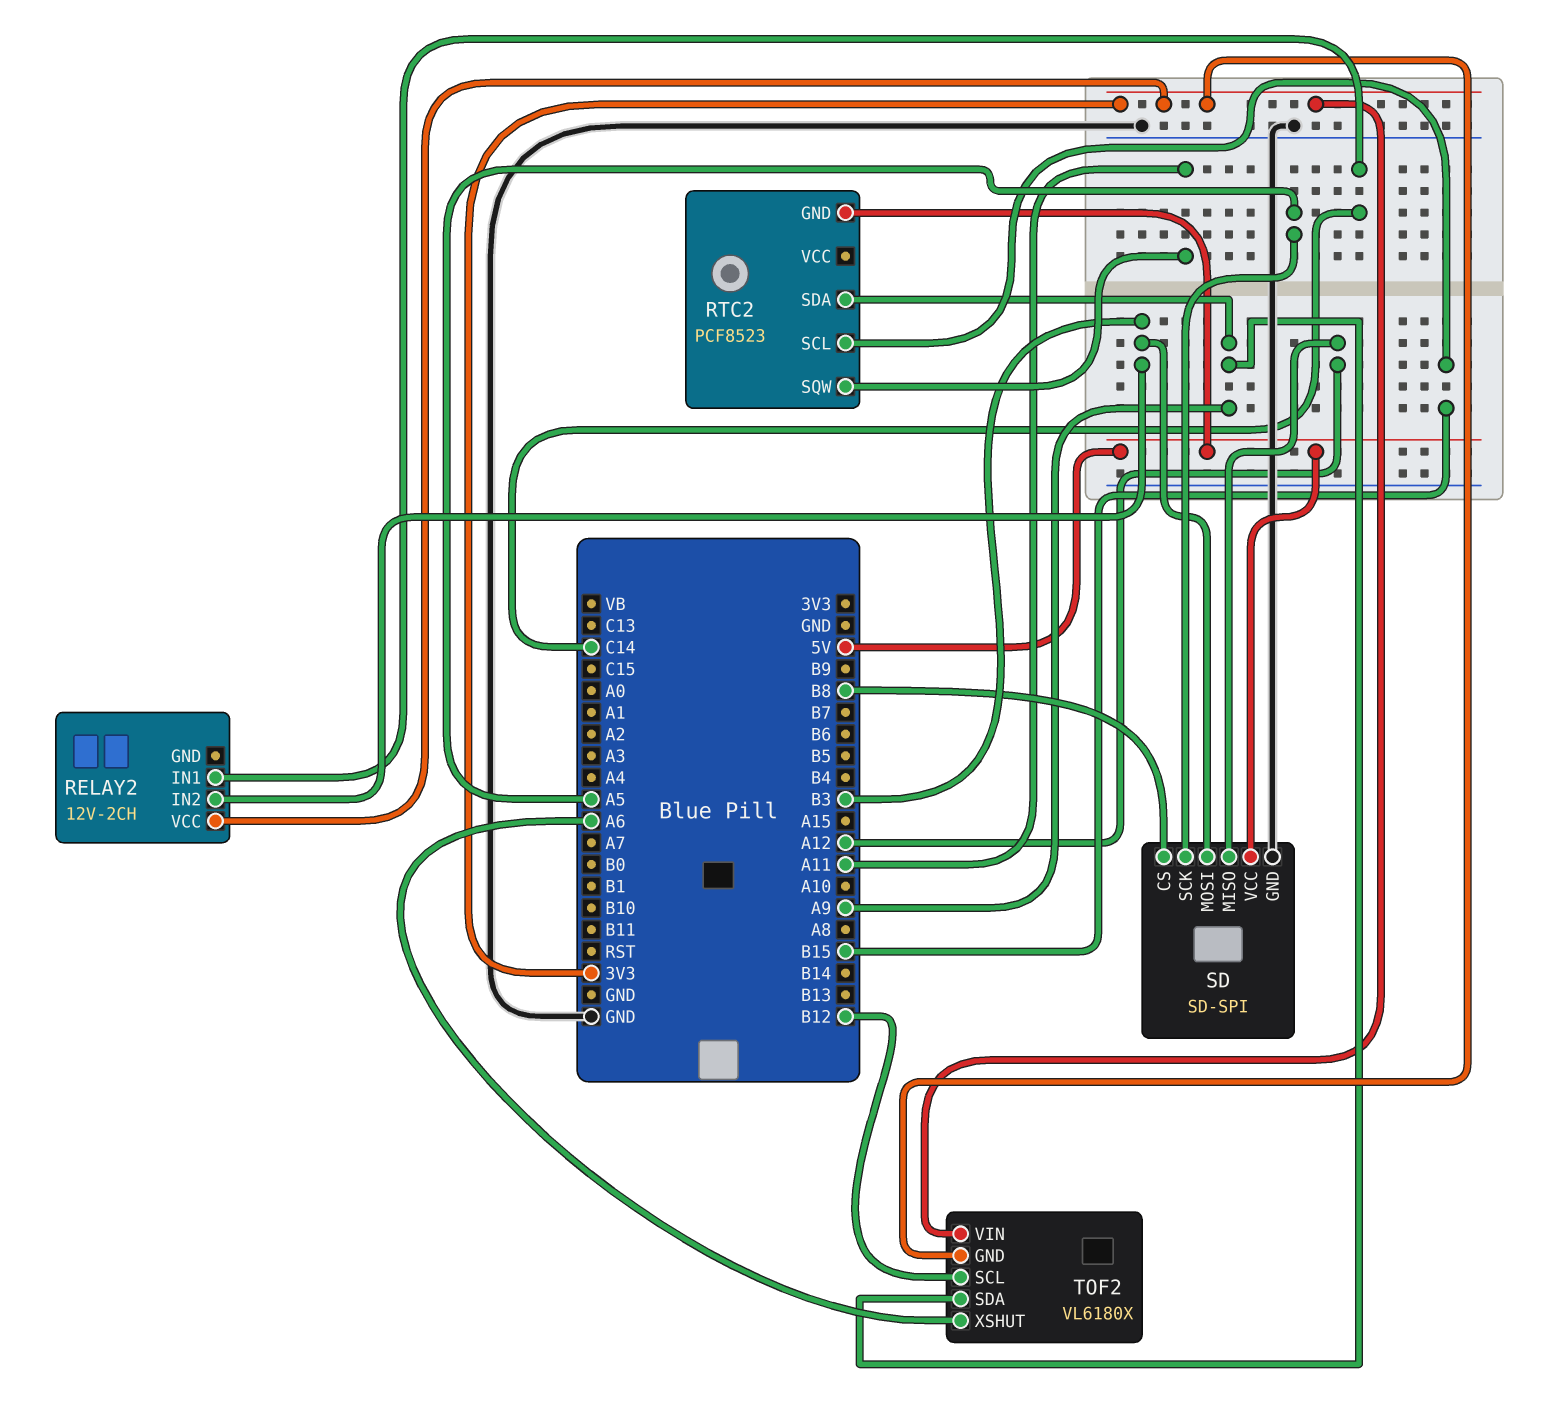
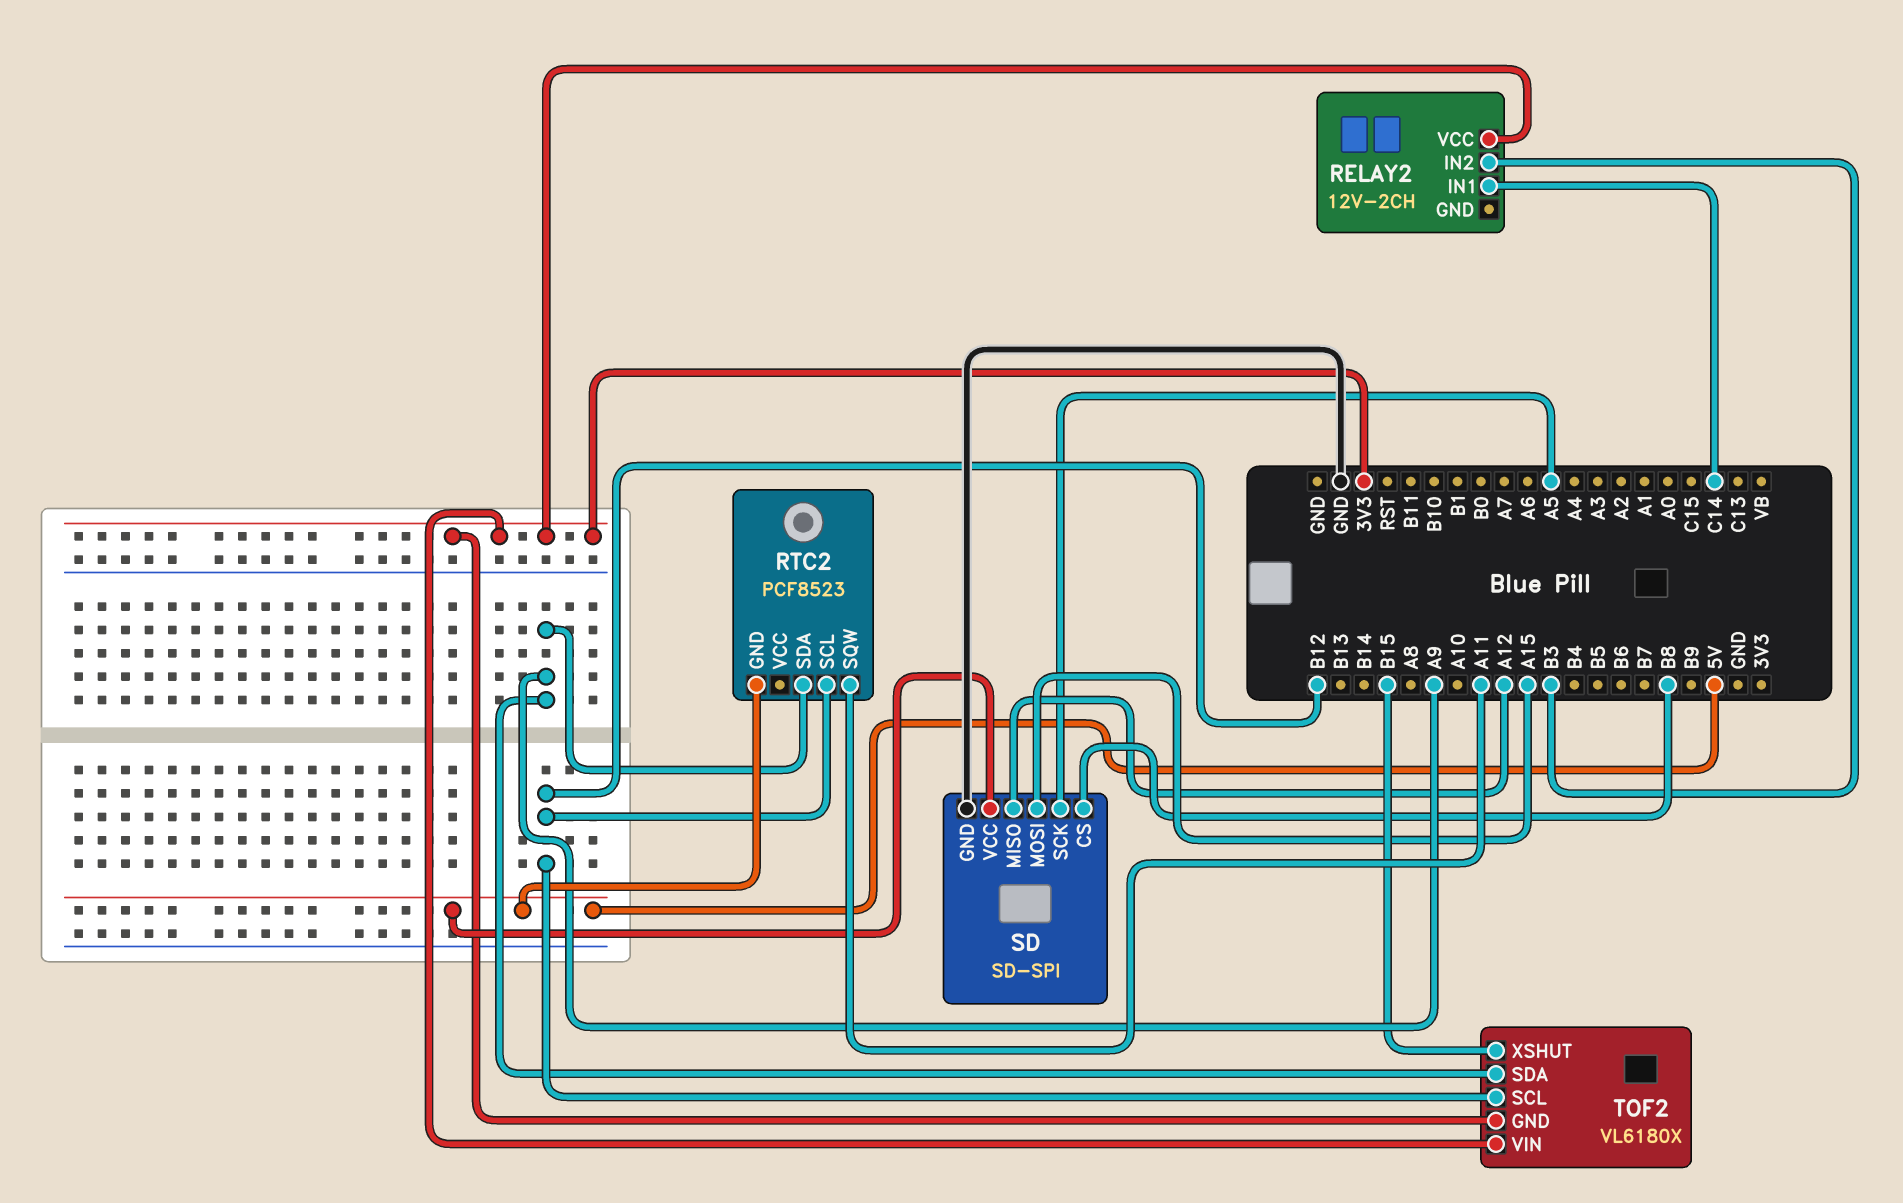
RTC2 pin SCL: B15 -> B12
SD pin MOSI: B3 -> A15
TOF2 pin XSHUT: A6 -> B15

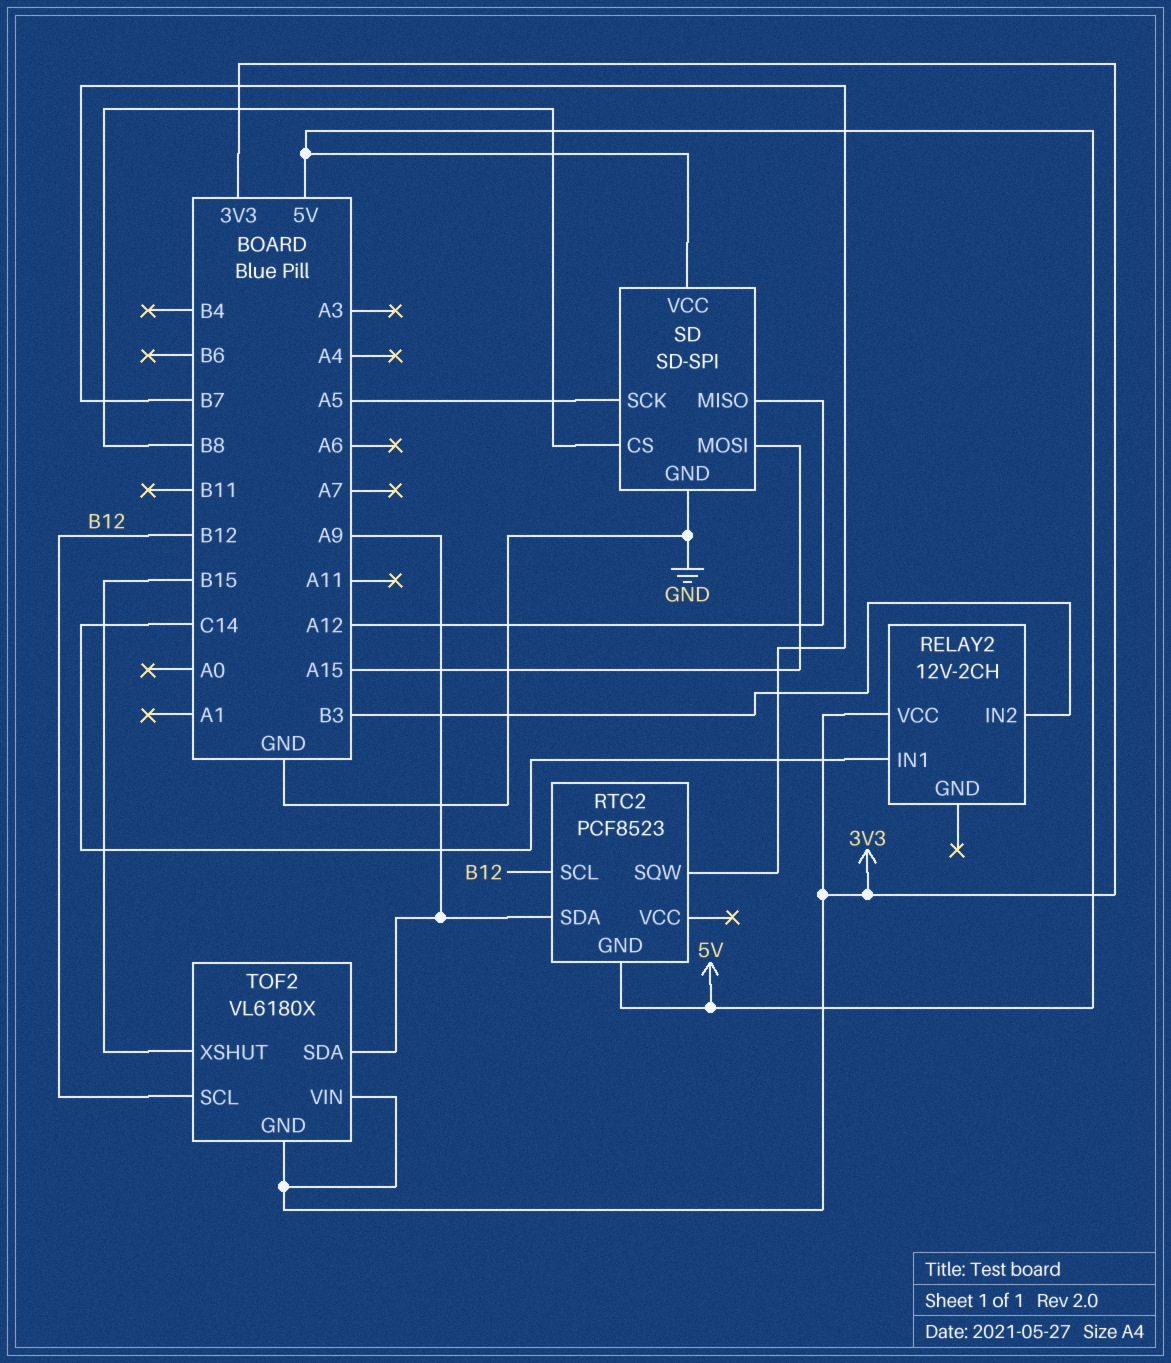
RTC2 pin SQW: A11 -> B7

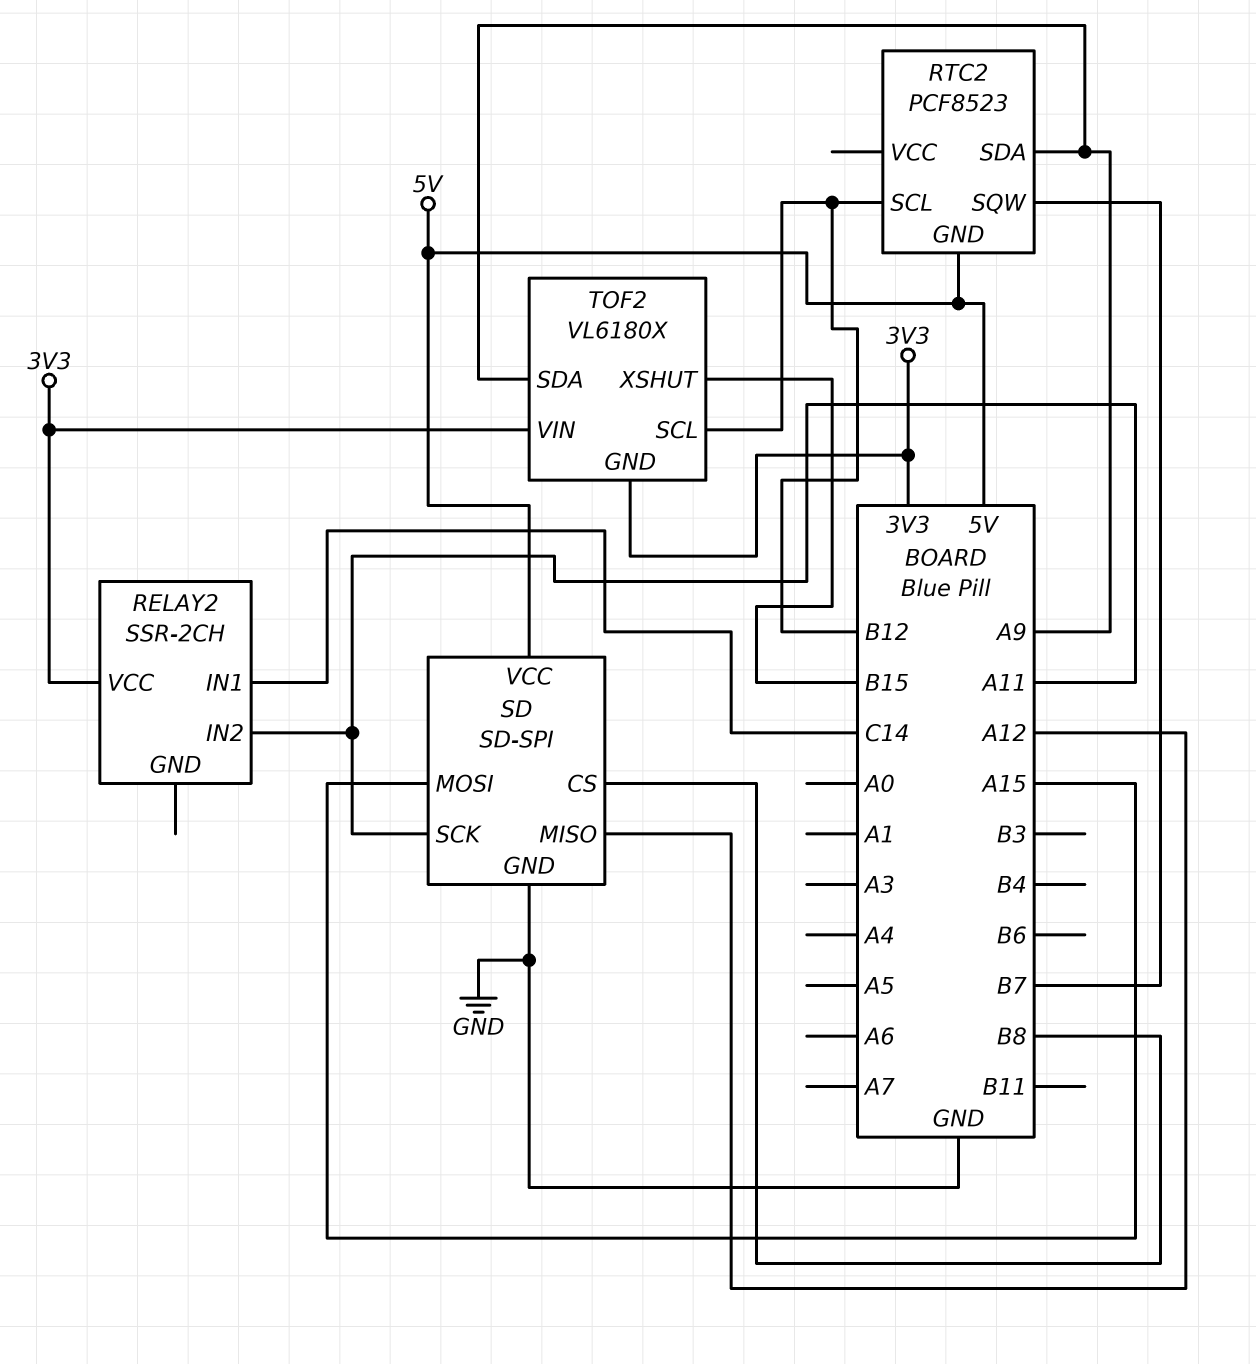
RELAY2: 12V-2CH -> SSR-2CH
RELAY2 pin IN2: B3 -> A11
SD pin SCK: A5 -> A11

